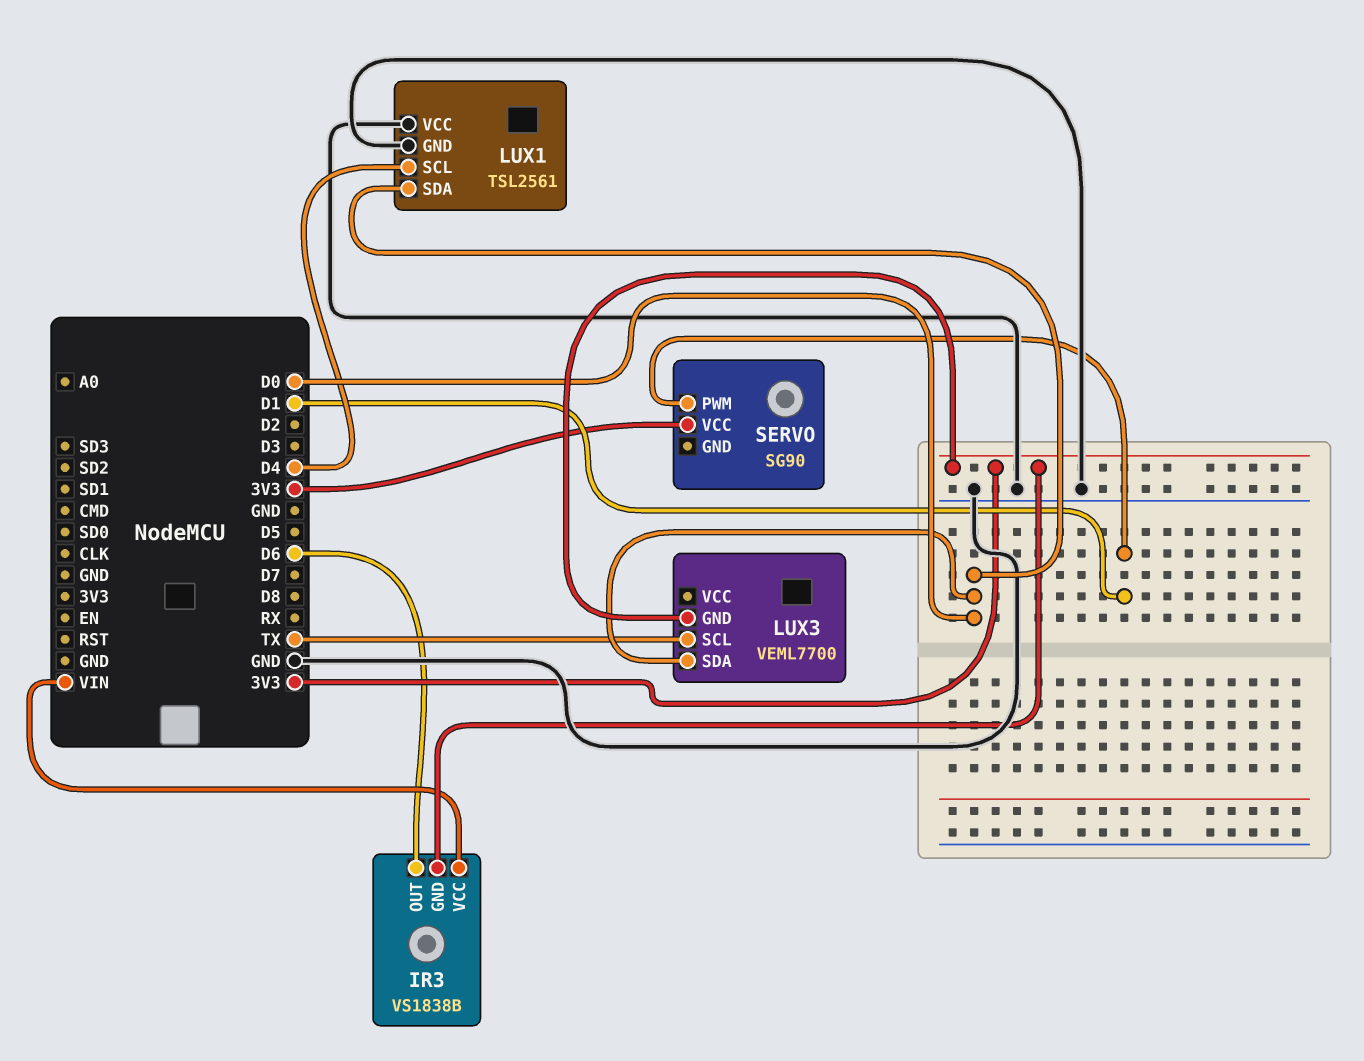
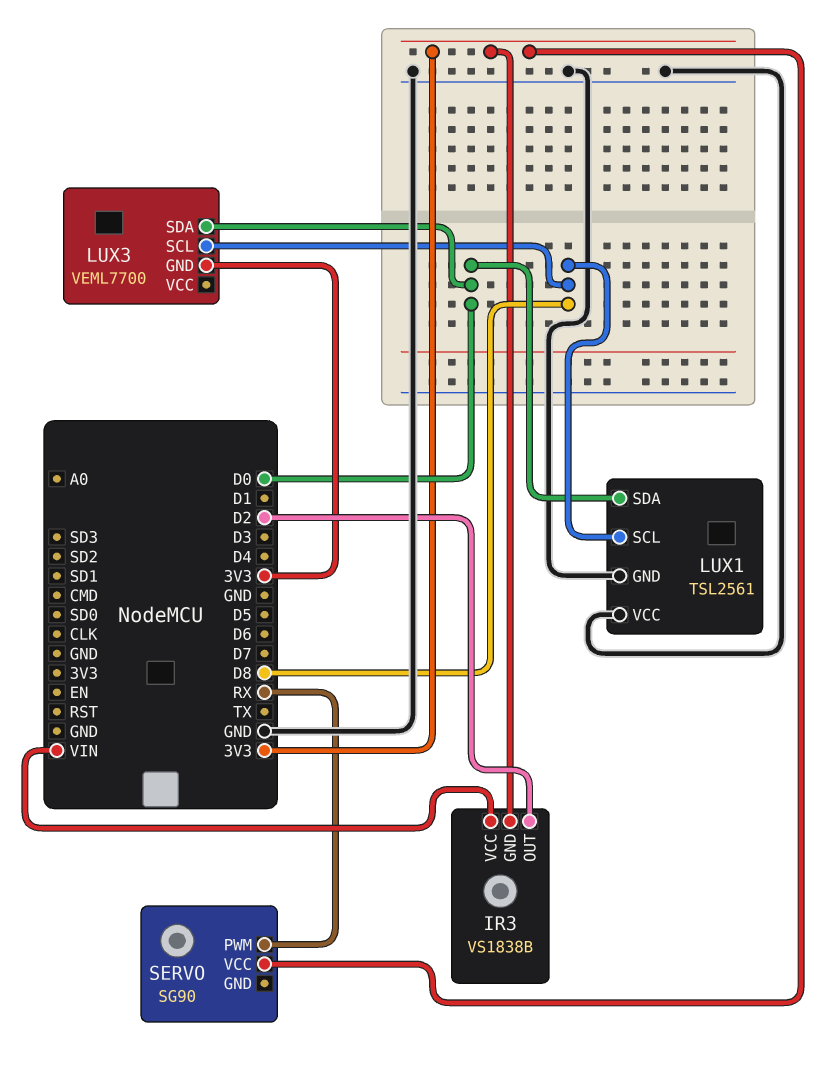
IR3 pin OUT: D6 -> D2
LUX1 pin SCL: D4 -> D8
LUX3 pin SCL: TX -> D8
SERVO pin PWM: D1 -> RX

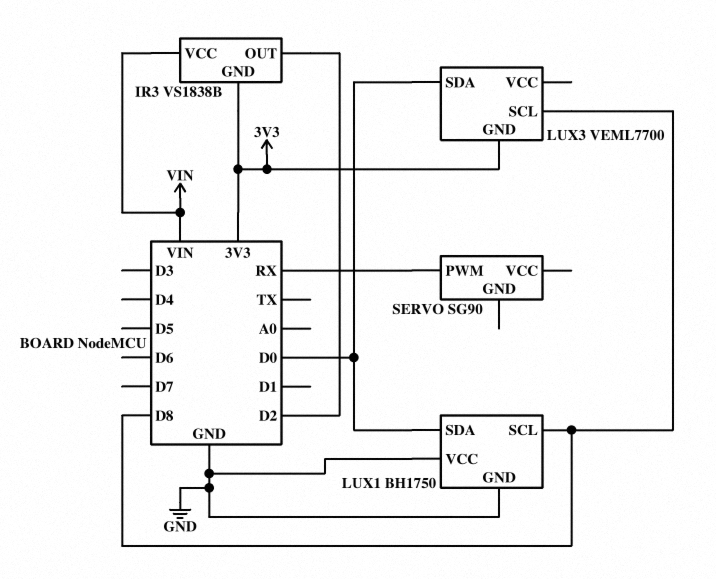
LUX1: TSL2561 -> BH1750
SERVO pin VCC: 3V3 -> none

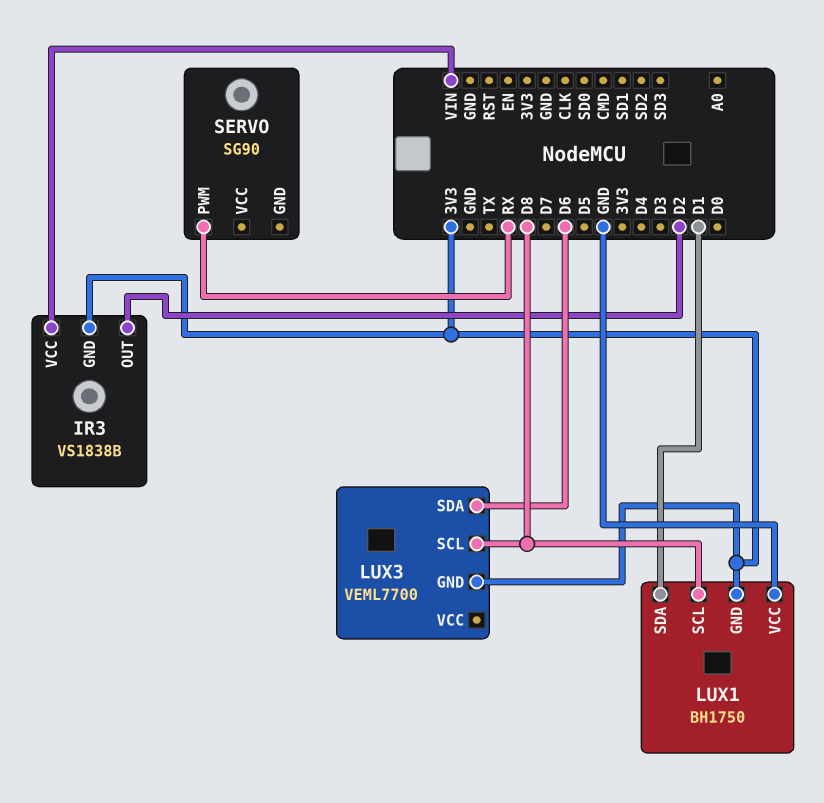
LUX1 pin GND: GND -> 3V3
LUX1 pin SDA: D0 -> D1
LUX3 pin SDA: D0 -> D6

